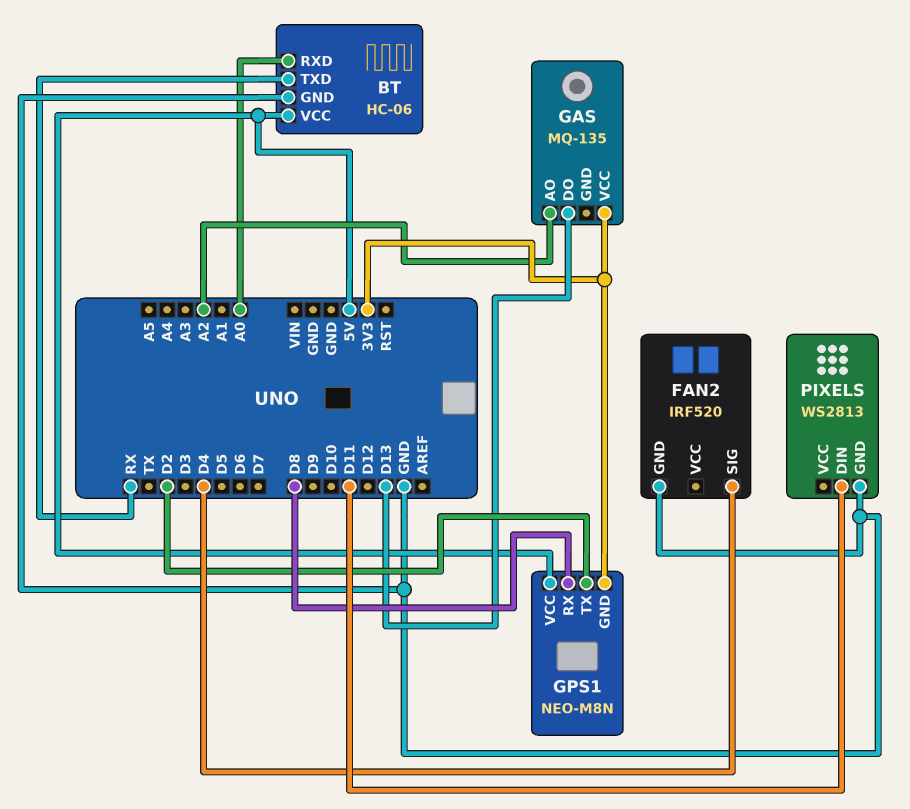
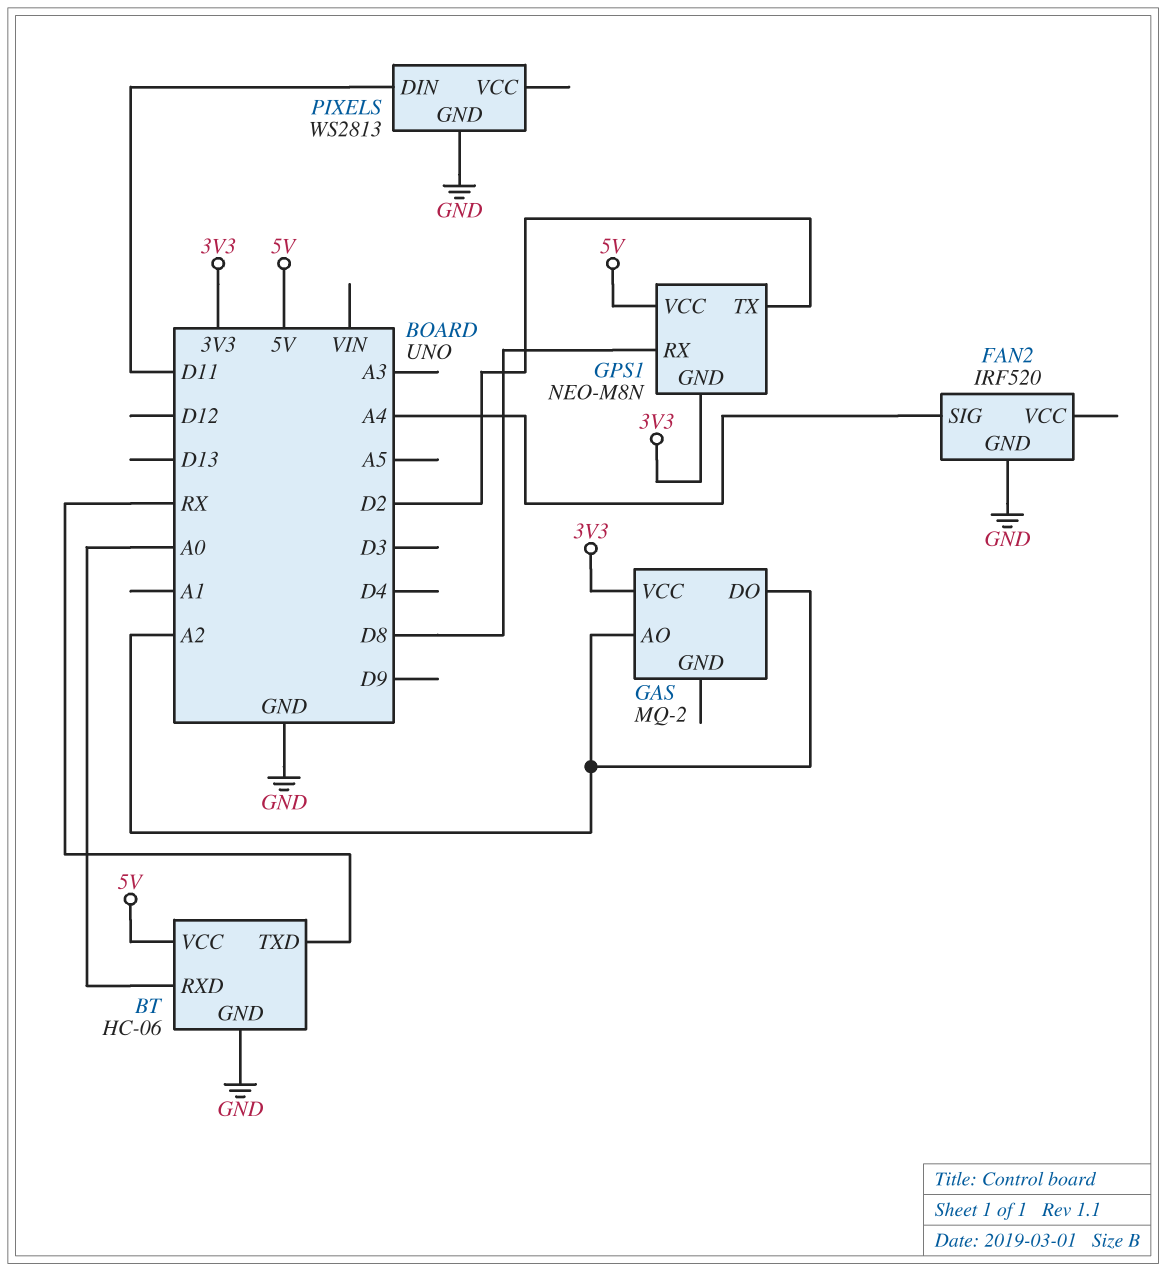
FAN2 pin SIG: D4 -> A4
GAS: MQ-135 -> MQ-2
GAS pin DO: D13 -> A2

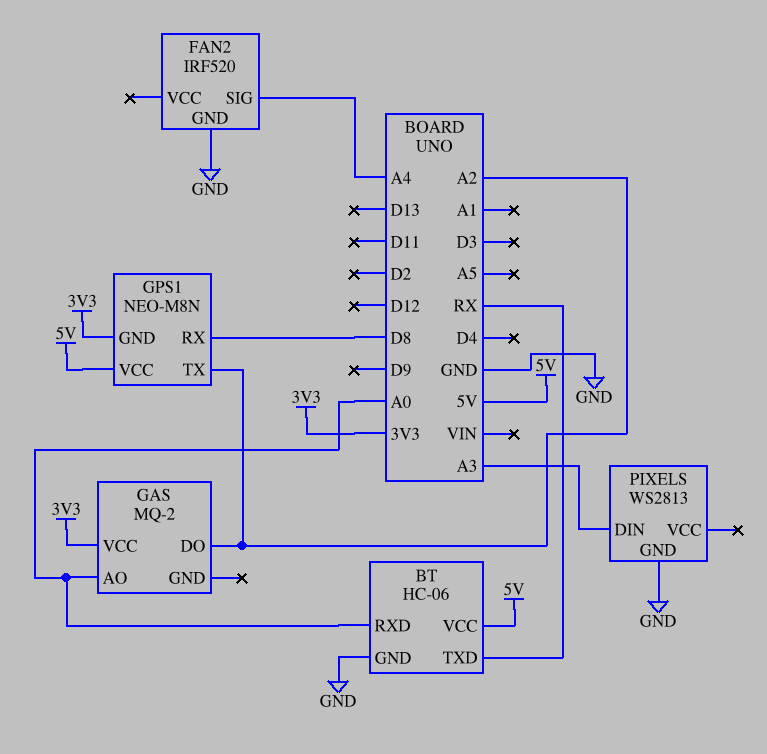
GAS pin AO: A2 -> A0
GPS1 pin TX: D2 -> A2
PIXELS pin DIN: D11 -> A3

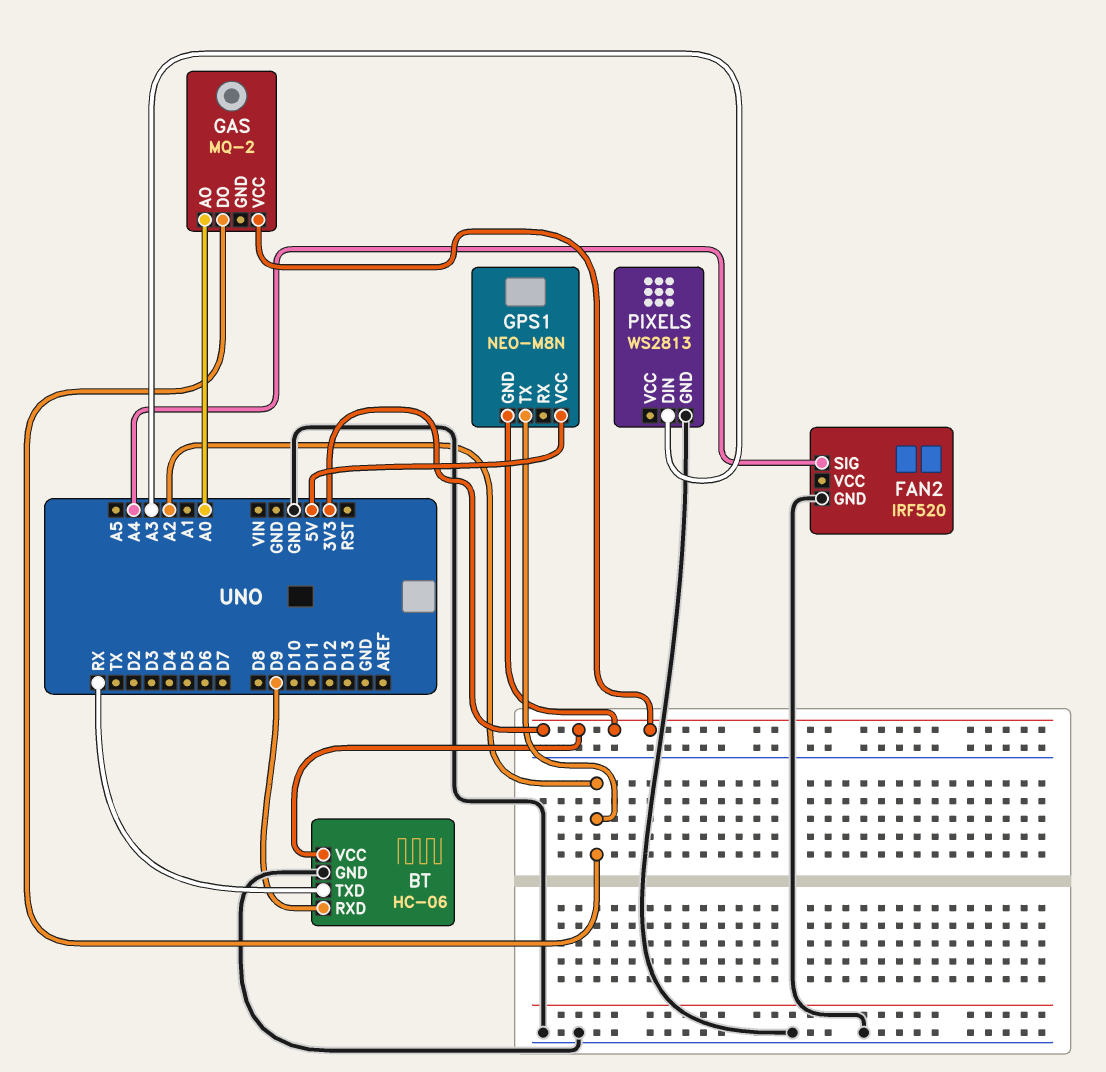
BT pin RXD: A0 -> D9
BT pin VCC: 5V -> 3V3
GPS1 pin RX: D8 -> none

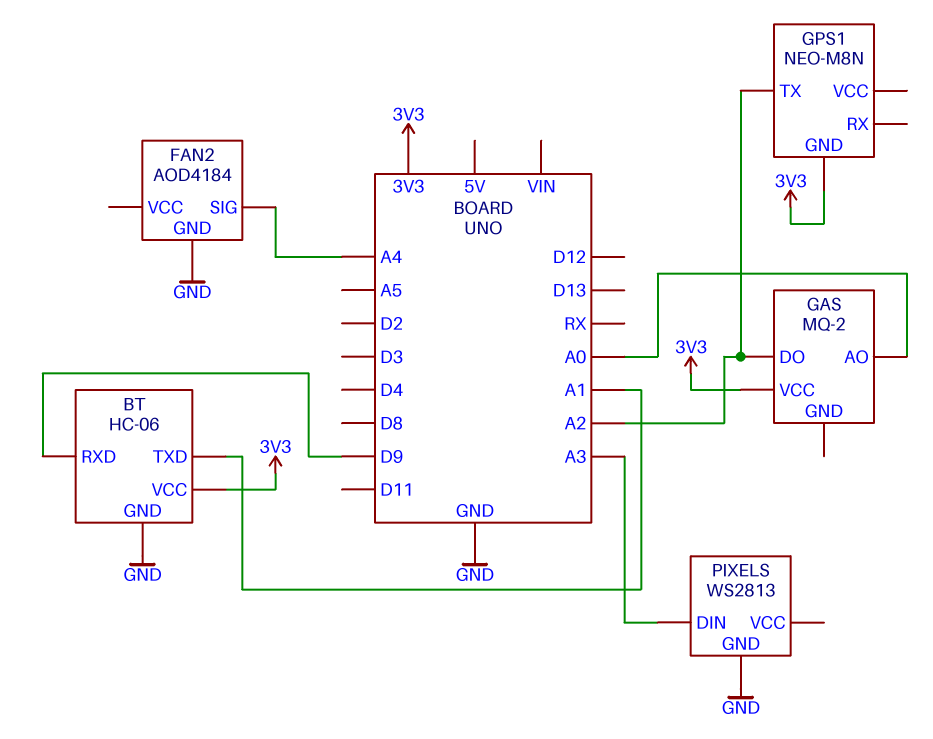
BT pin TXD: RX -> A1
FAN2: IRF520 -> AOD4184
GPS1 pin VCC: 5V -> none

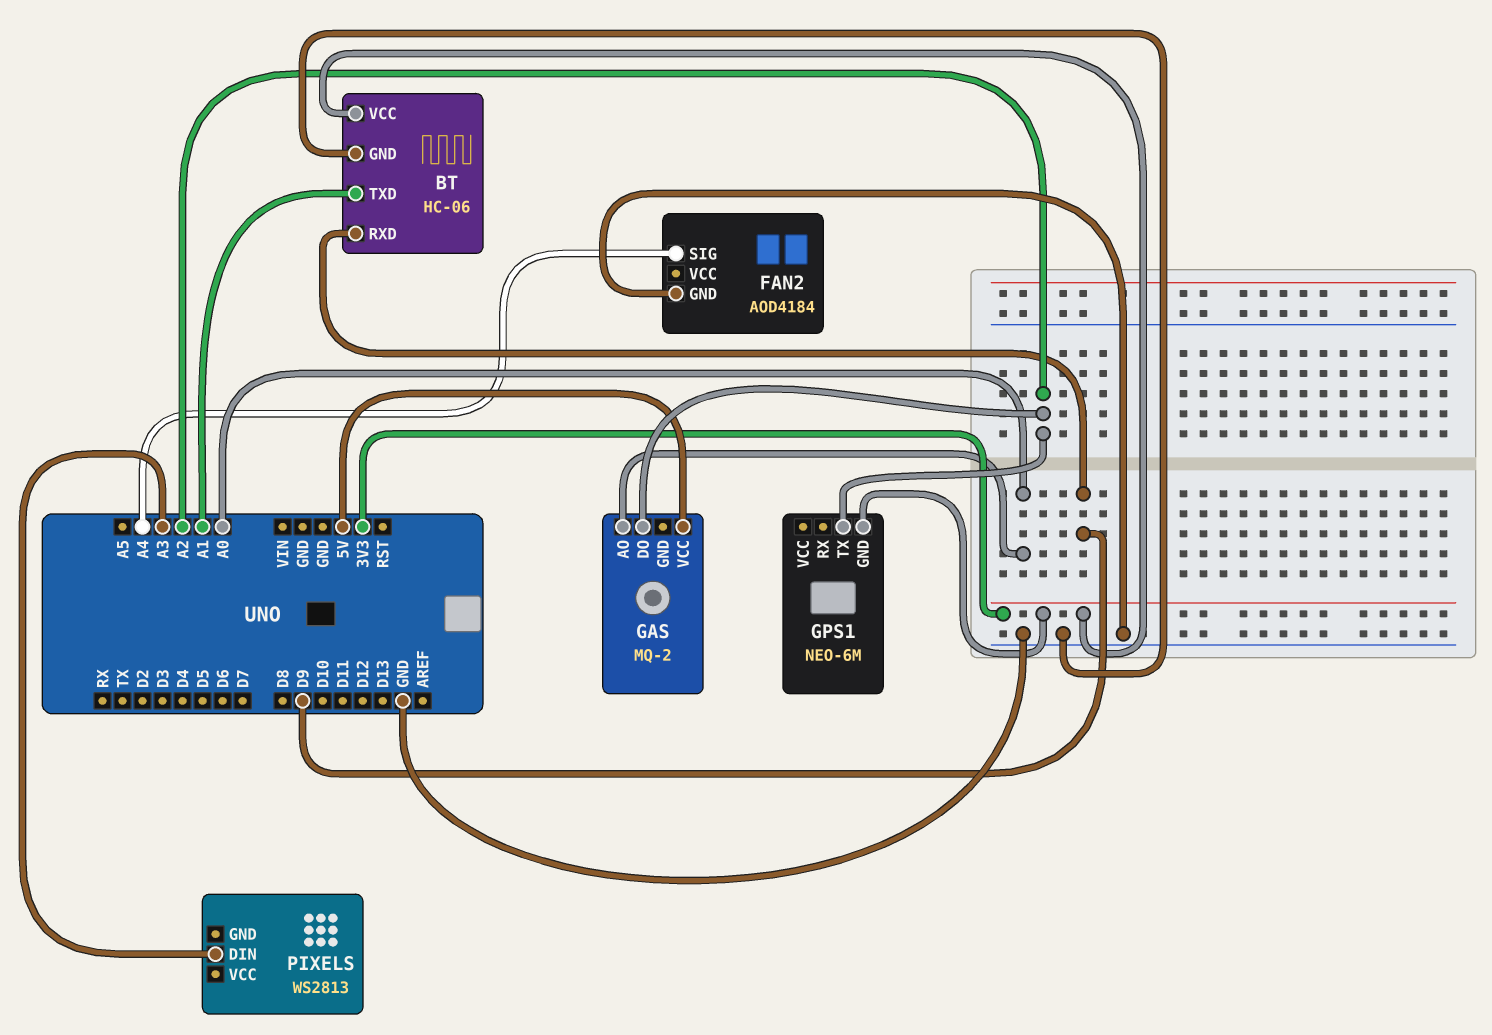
GAS pin VCC: 3V3 -> 5V
GPS1: NEO-M8N -> NEO-6M
PIXELS pin GND: GND -> none

